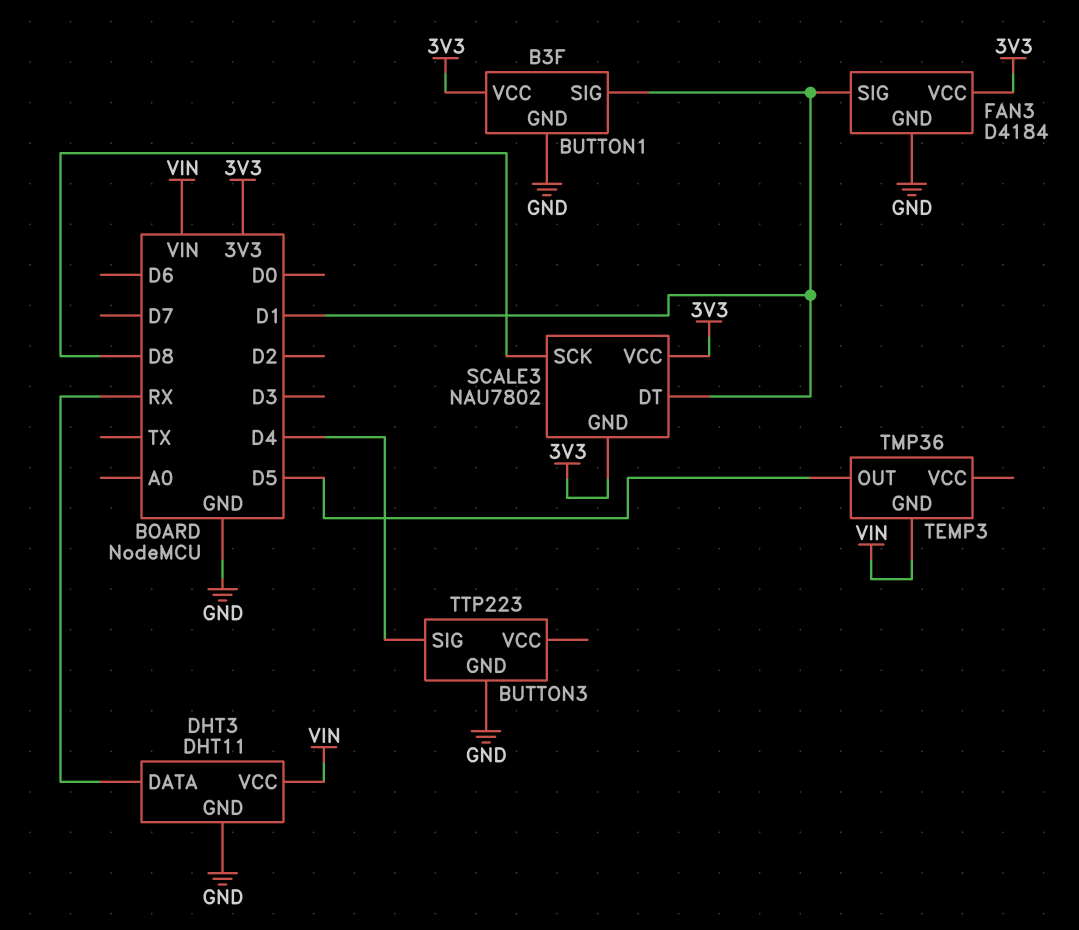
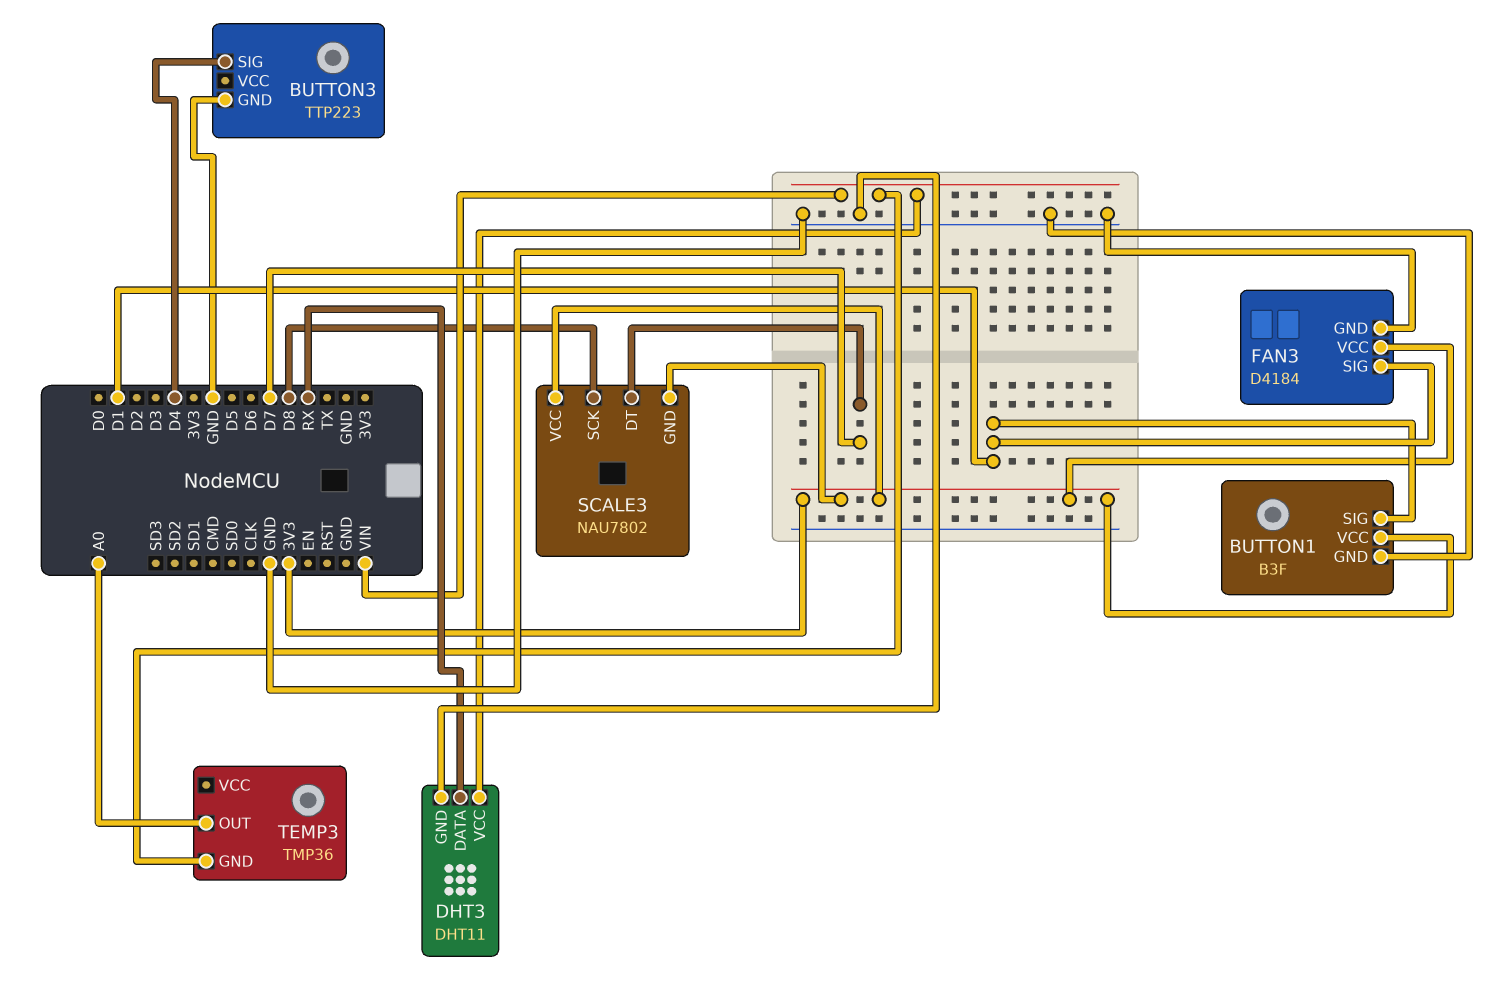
SCALE3 pin DT: D1 -> D7
TEMP3 pin OUT: D5 -> A0

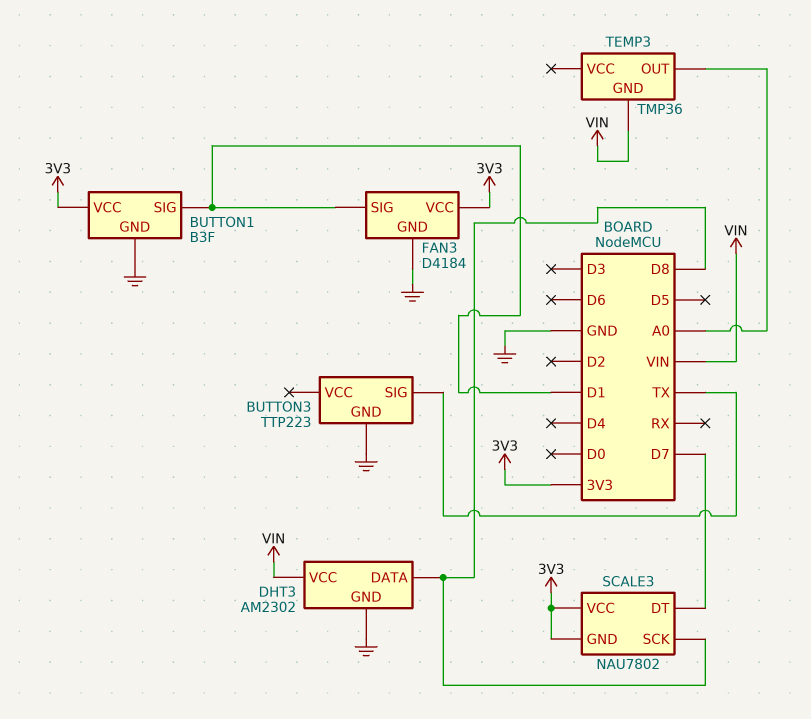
BUTTON3 pin SIG: D4 -> TX
DHT3: DHT11 -> AM2302
DHT3 pin DATA: RX -> D8

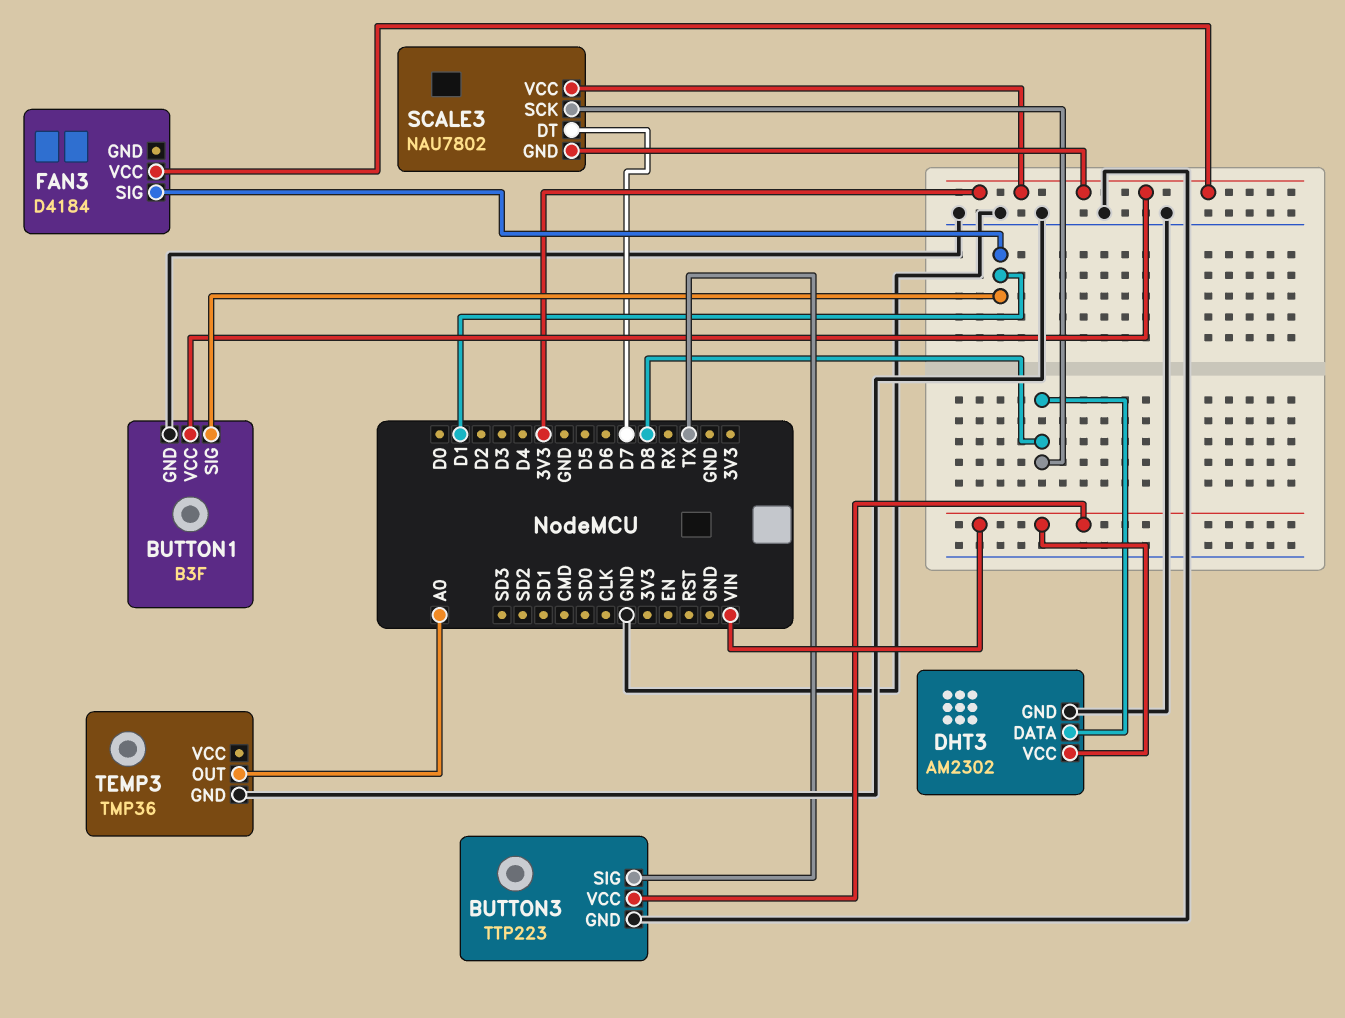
BUTTON3 pin VCC: none -> VIN
FAN3 pin GND: GND -> none
TEMP3 pin GND: VIN -> GND

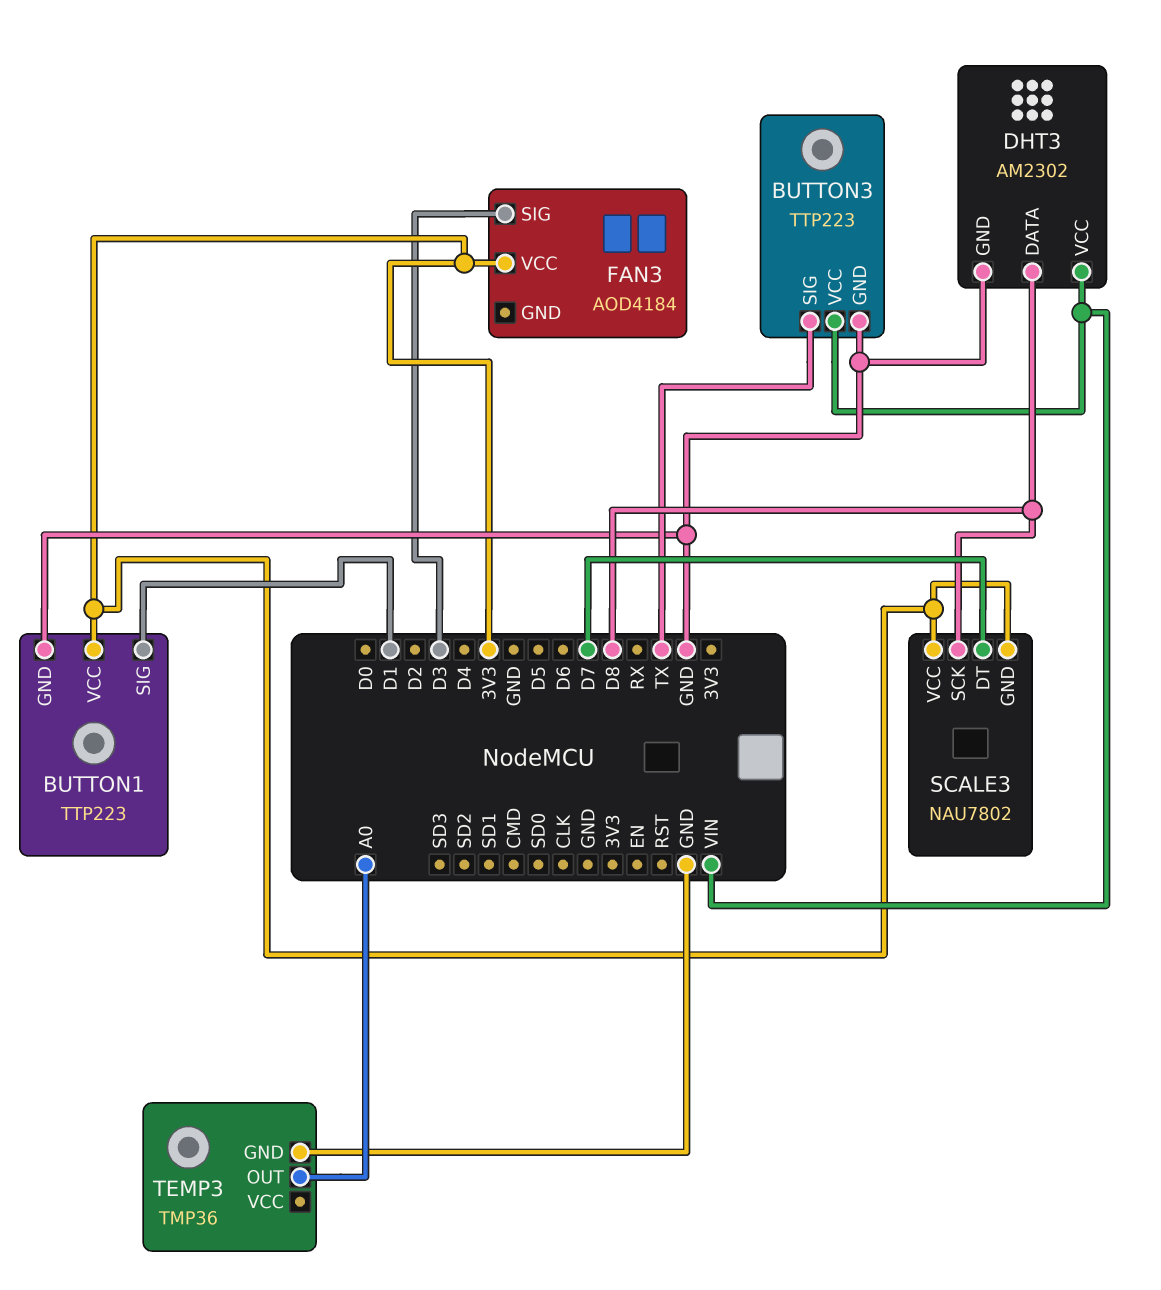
BUTTON1: B3F -> TTP223
FAN3: D4184 -> AOD4184
FAN3 pin SIG: D1 -> D3

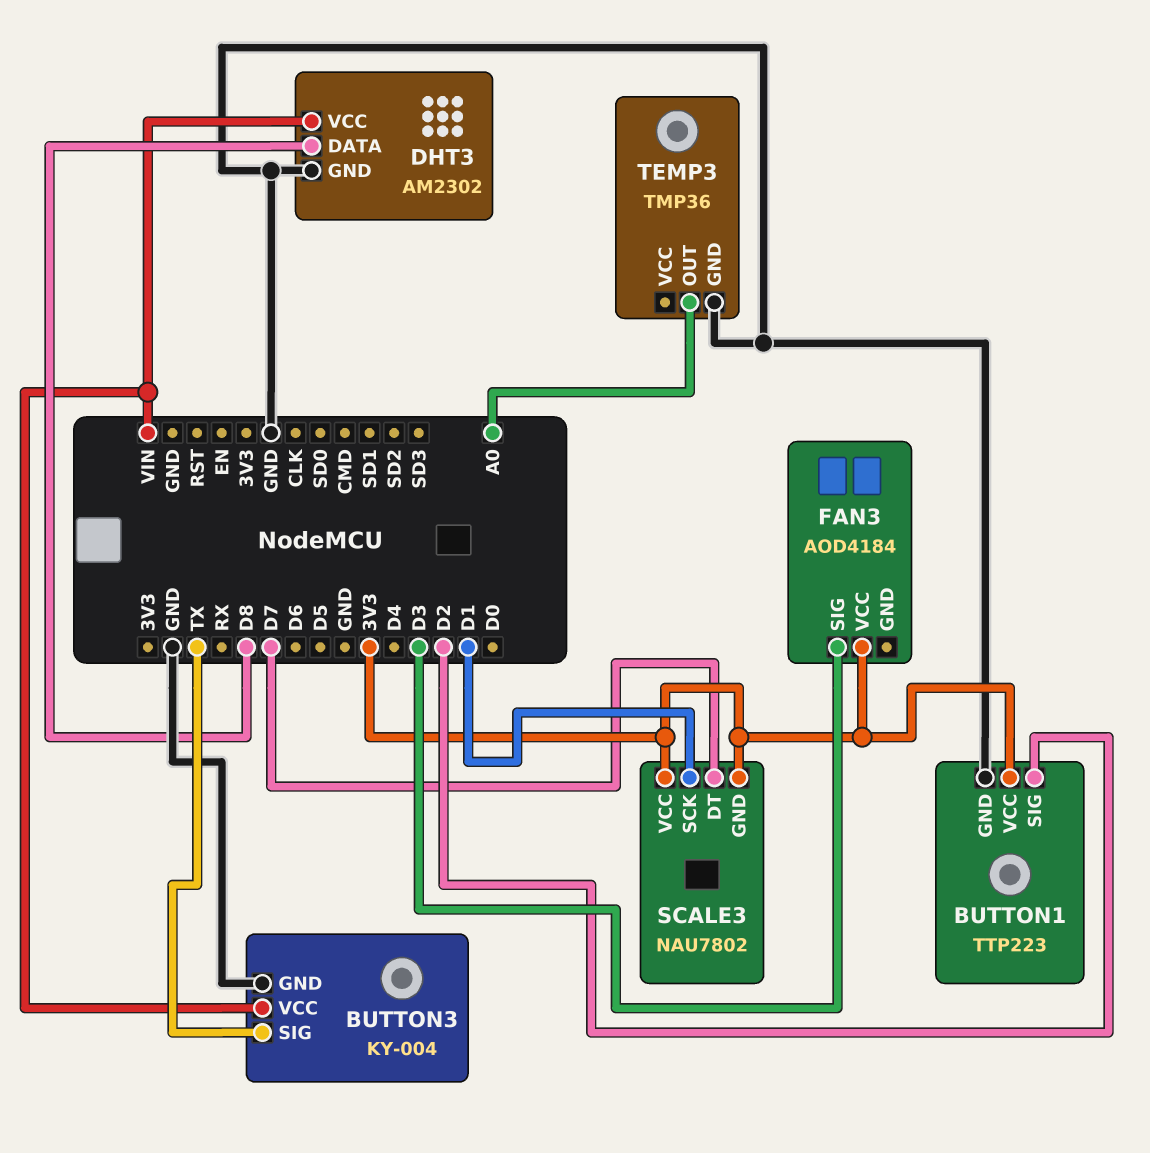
BUTTON1 pin SIG: D1 -> D2
BUTTON3: TTP223 -> KY-004
SCALE3 pin SCK: D8 -> D1

